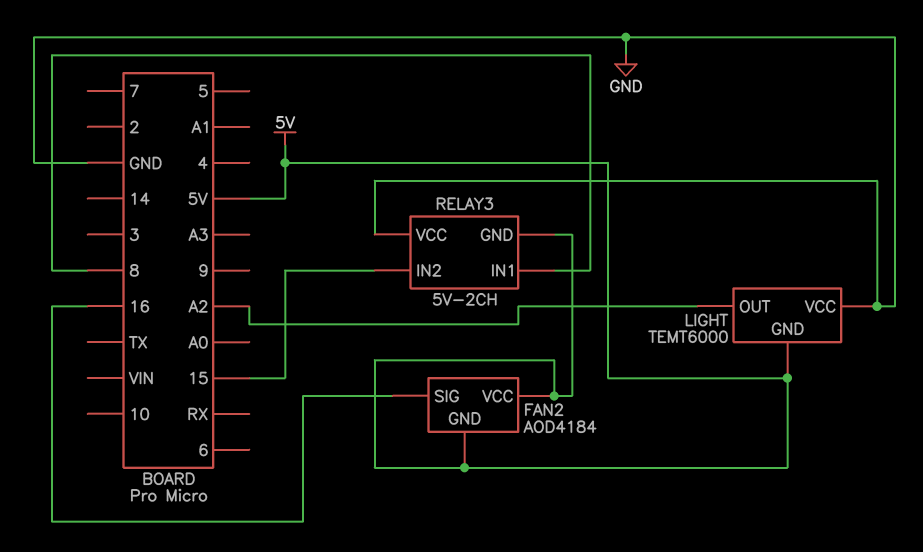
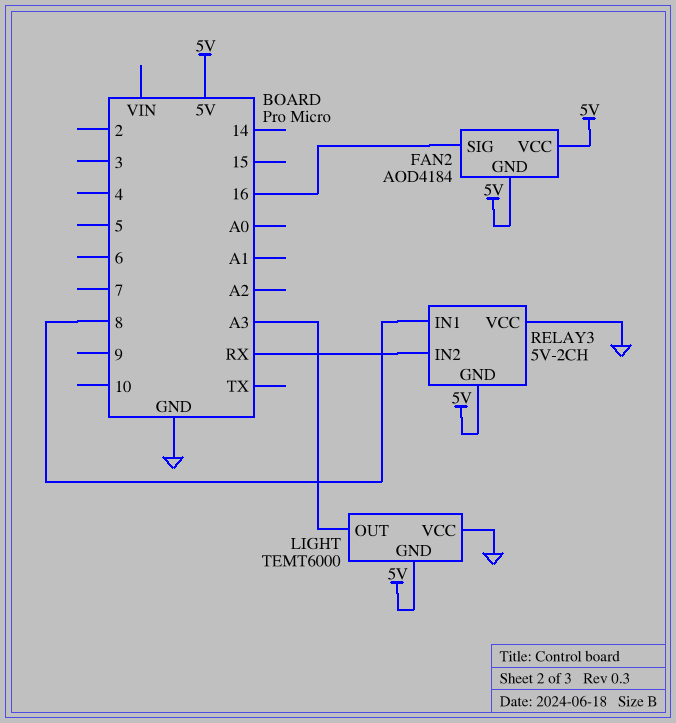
LIGHT pin OUT: A2 -> A3
RELAY3 pin IN2: 15 -> RX

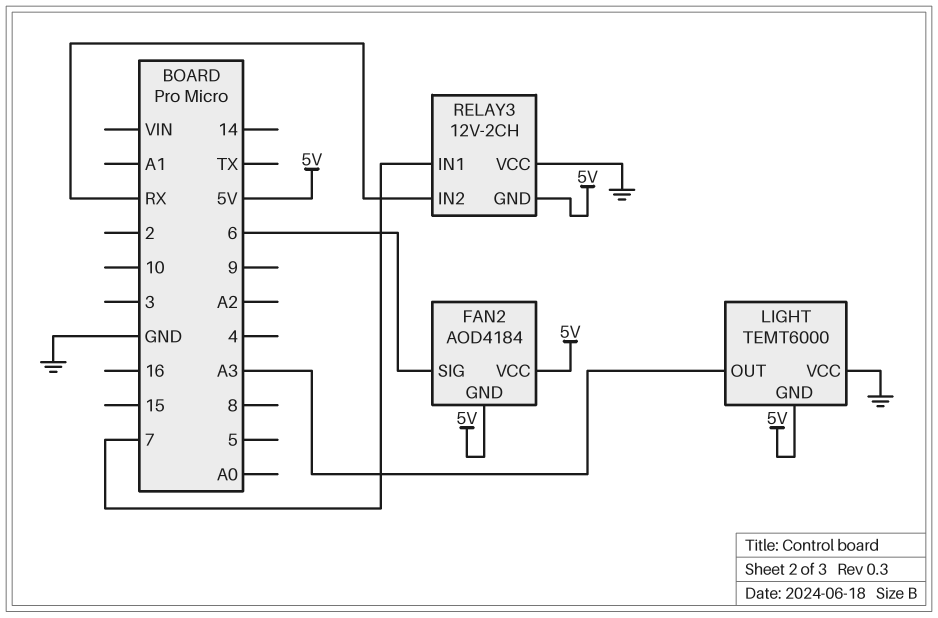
FAN2 pin SIG: 16 -> 6
RELAY3: 5V-2CH -> 12V-2CH
RELAY3 pin IN1: 8 -> 7

